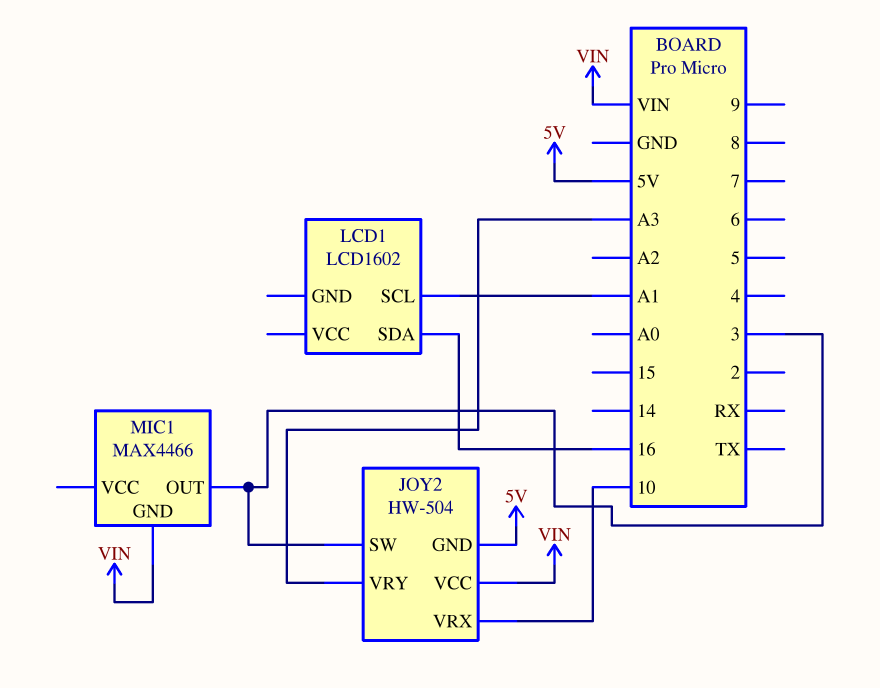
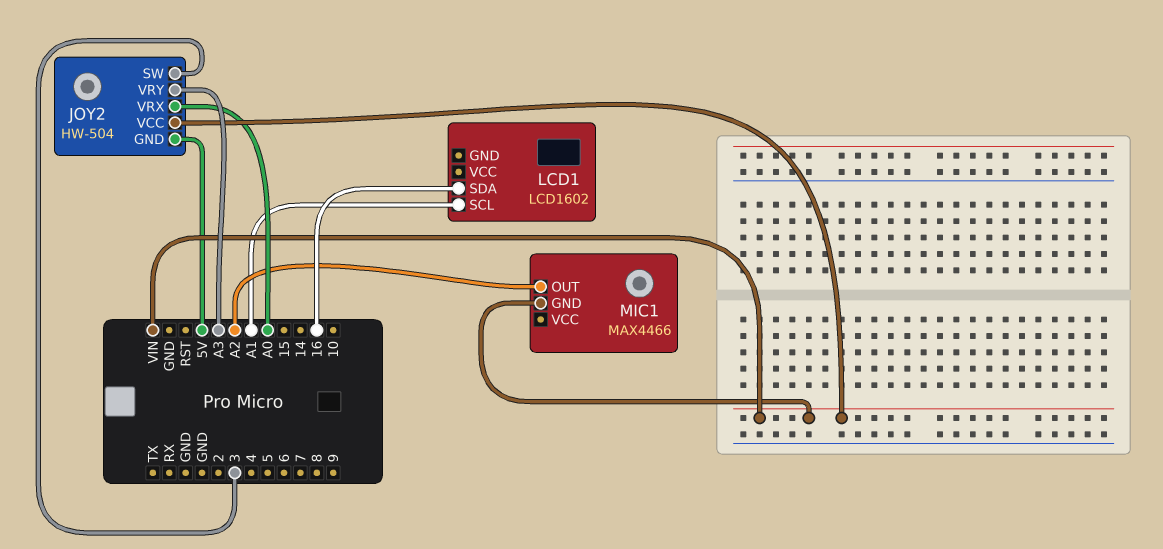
JOY2 pin VRX: 10 -> A0
MIC1 pin OUT: 3 -> A2

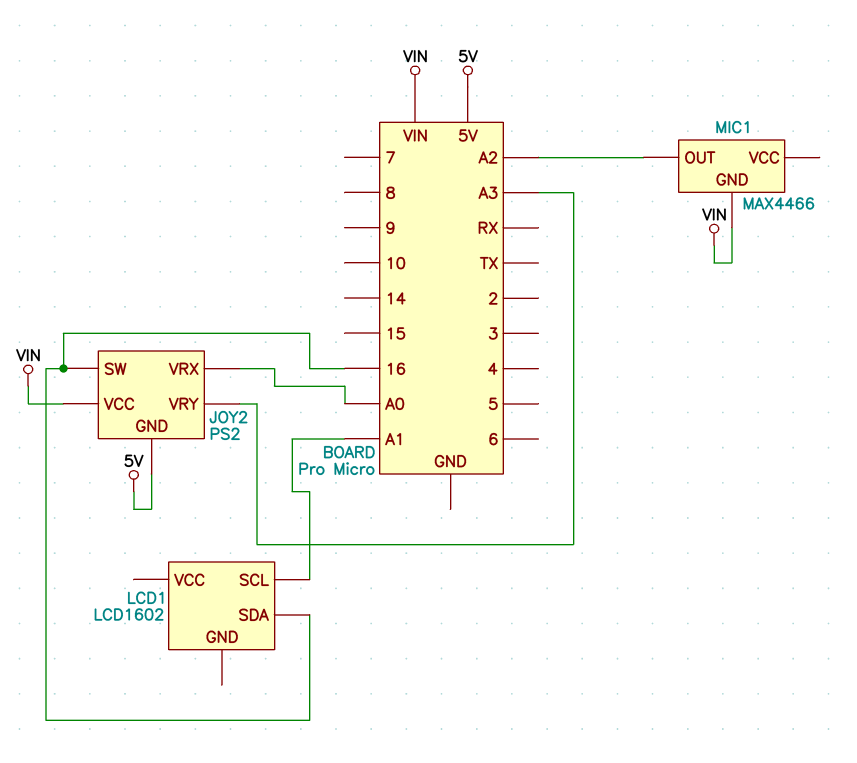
JOY2: HW-504 -> PS2
JOY2 pin SW: 3 -> 16

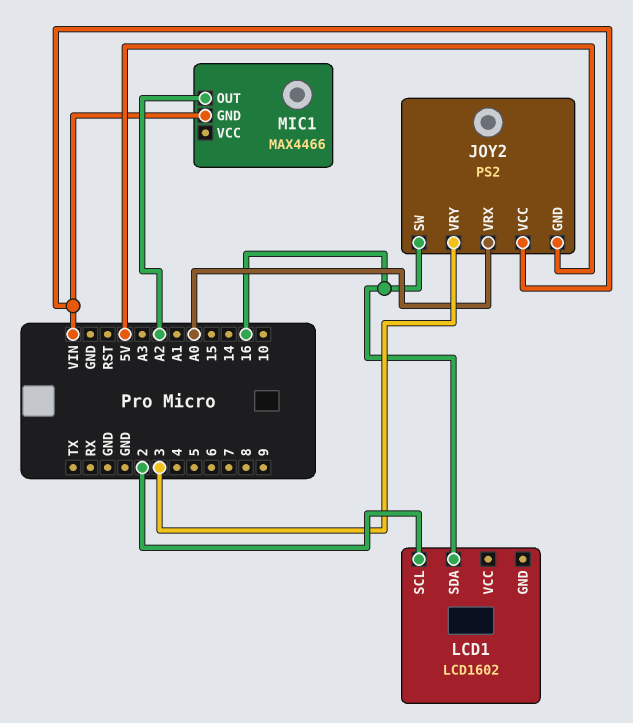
JOY2 pin VRY: A3 -> 3
LCD1 pin SCL: A1 -> 2

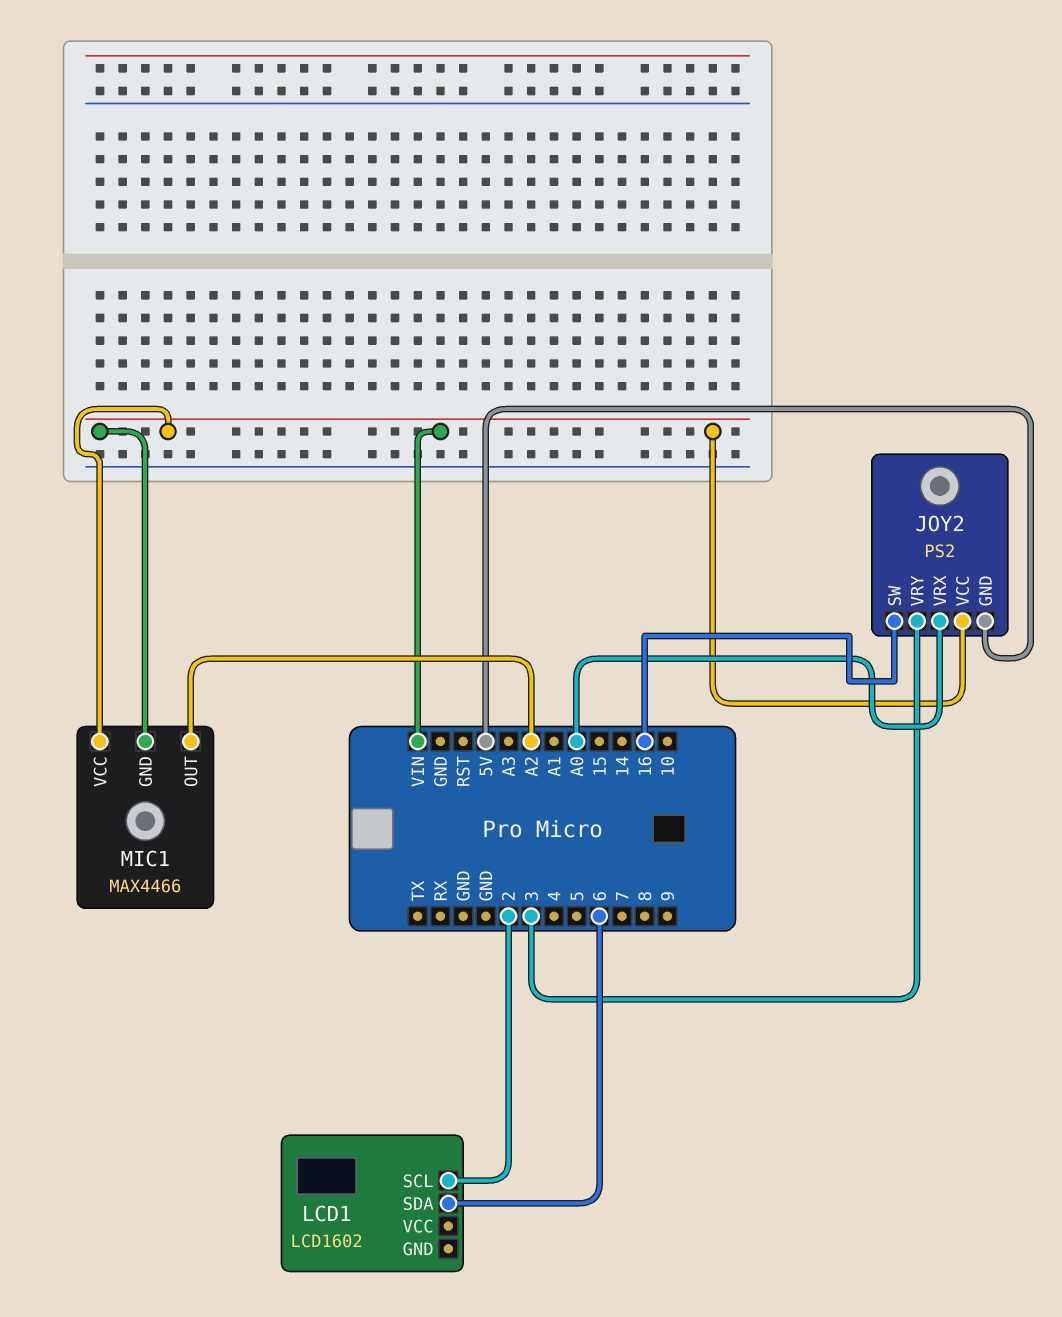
LCD1 pin SDA: 16 -> 6
MIC1 pin VCC: none -> VIN

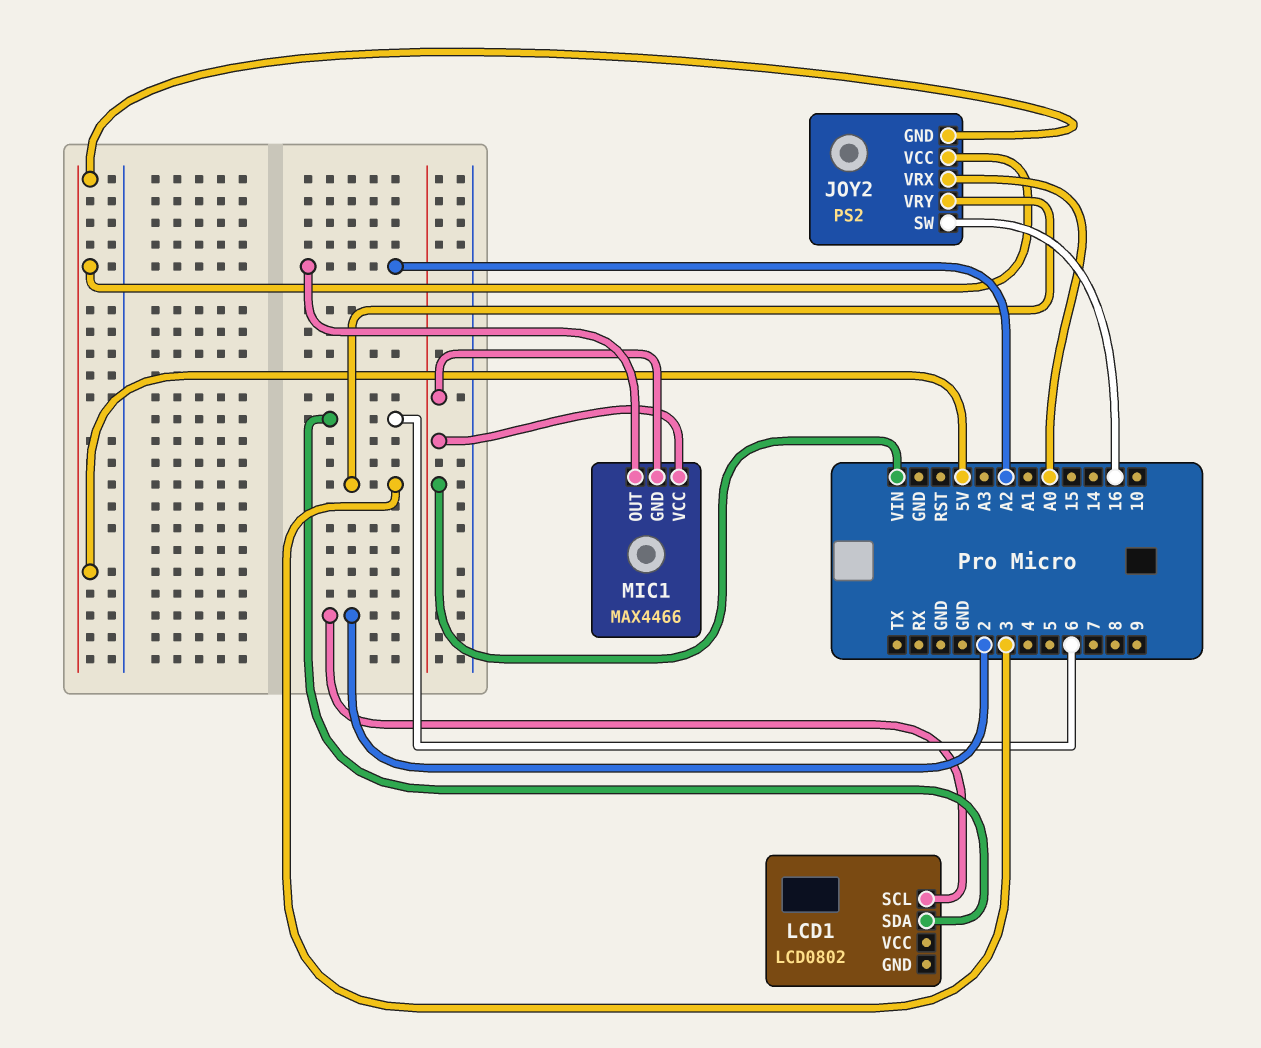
JOY2 pin VCC: VIN -> 5V
LCD1: LCD1602 -> LCD0802

